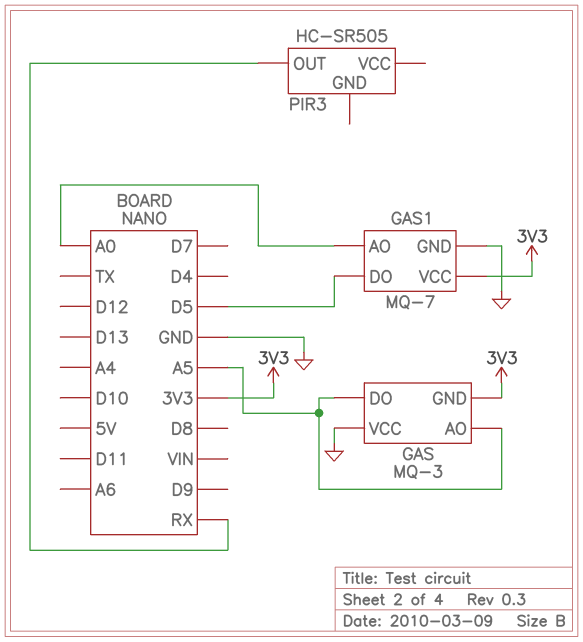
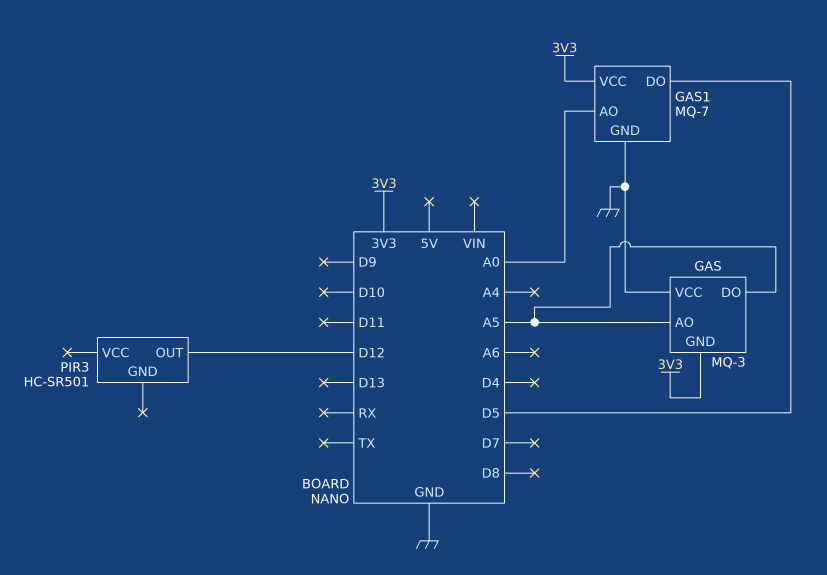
PIR3: HC-SR505 -> HC-SR501
PIR3 pin OUT: RX -> D12

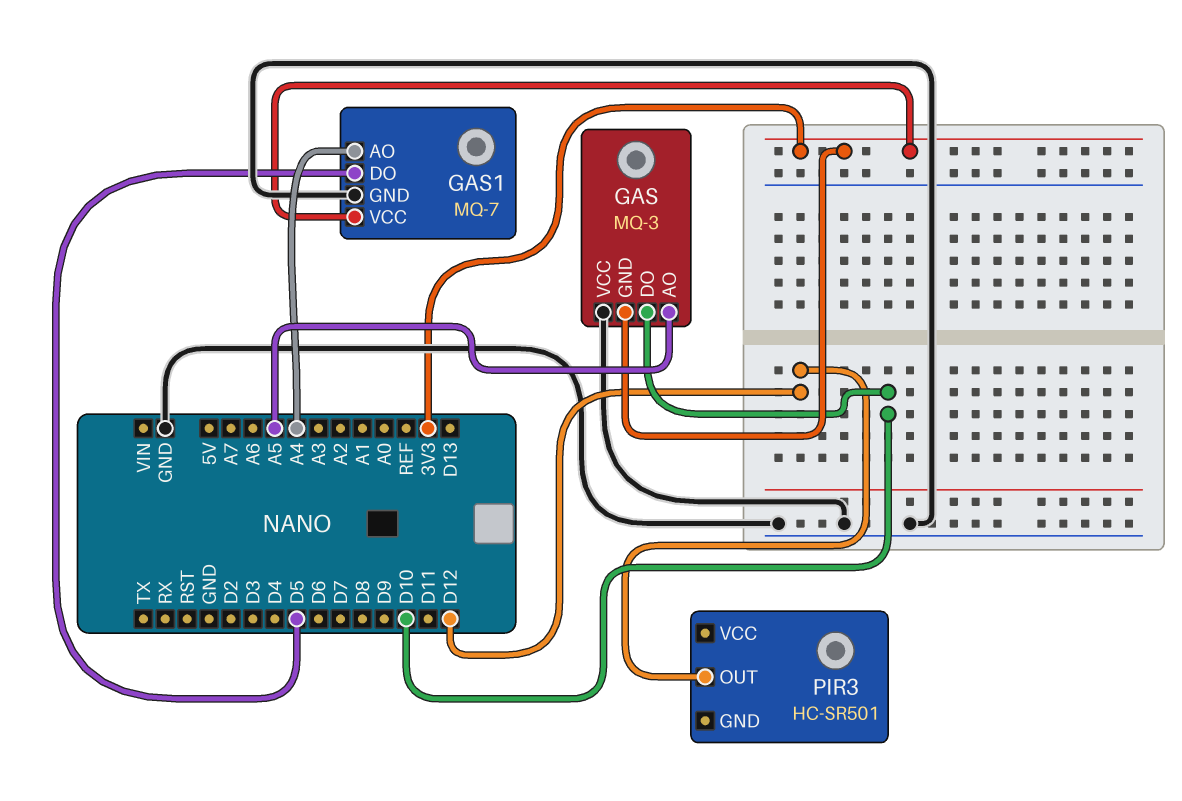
GAS pin DO: A5 -> D10
GAS1 pin AO: A0 -> A4

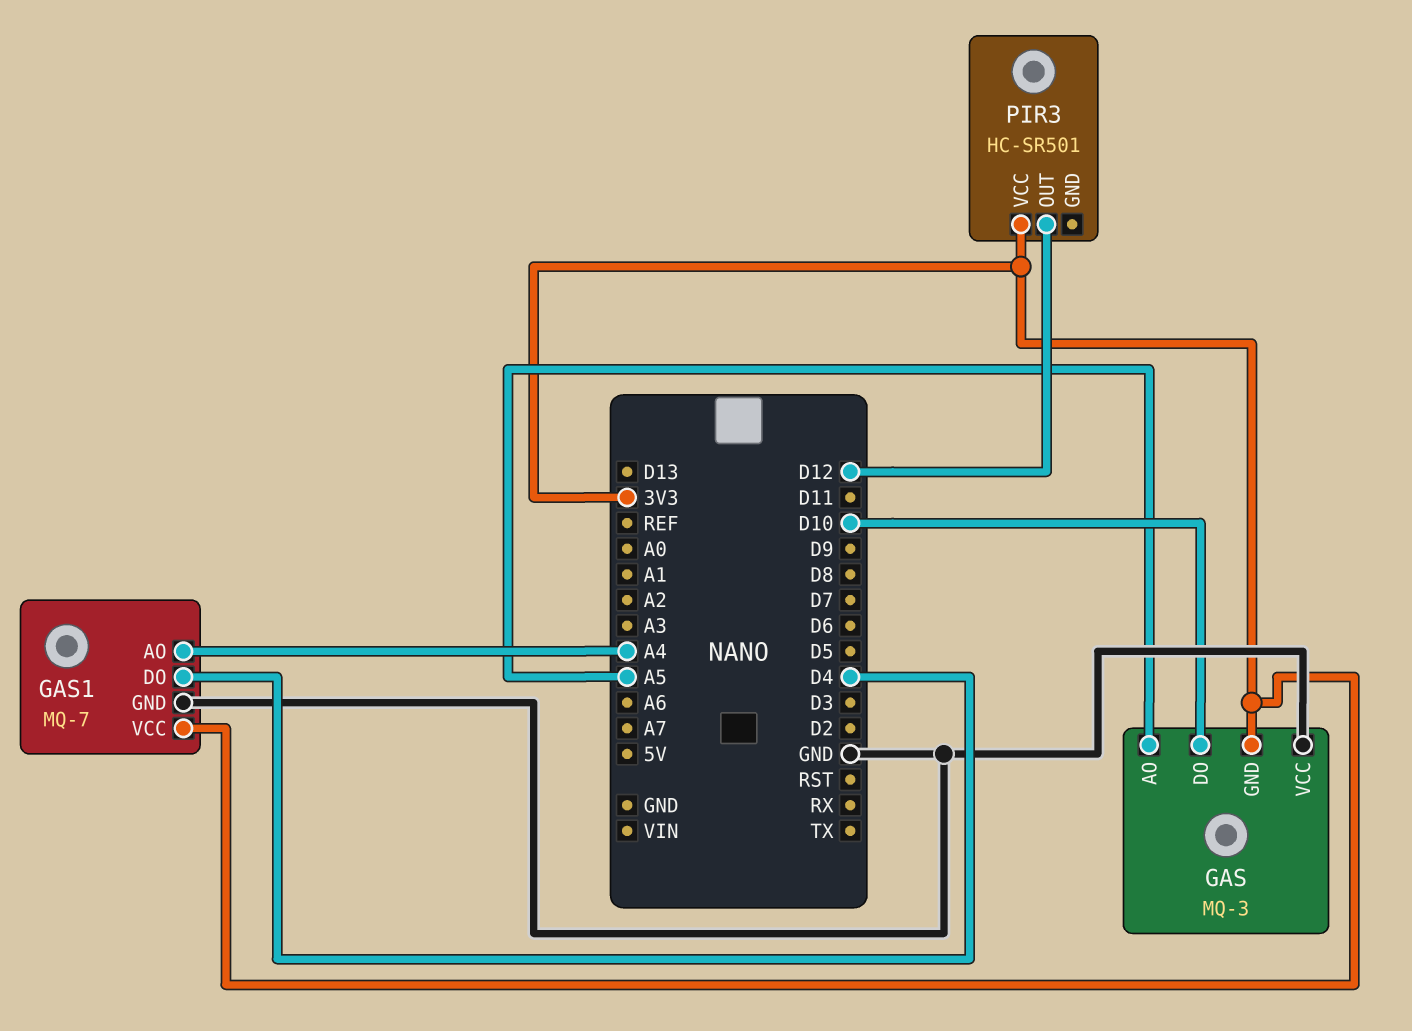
GAS1 pin DO: D5 -> D4
PIR3 pin VCC: none -> 3V3

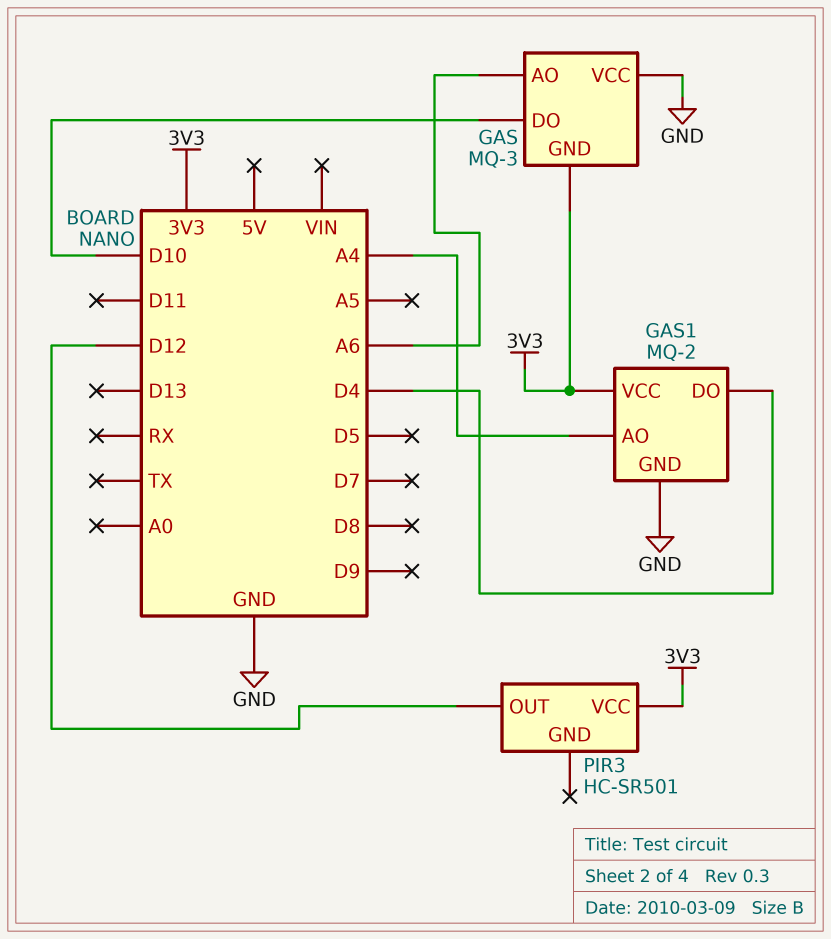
GAS pin AO: A5 -> A6
GAS1: MQ-7 -> MQ-2

